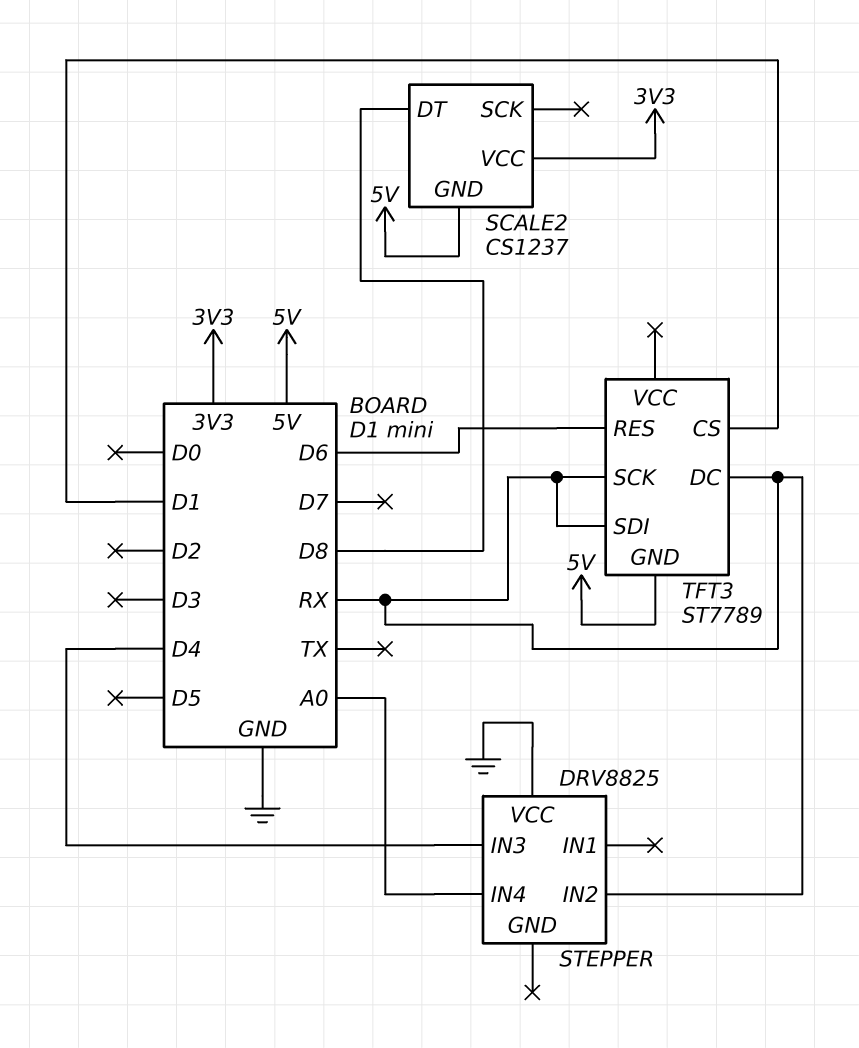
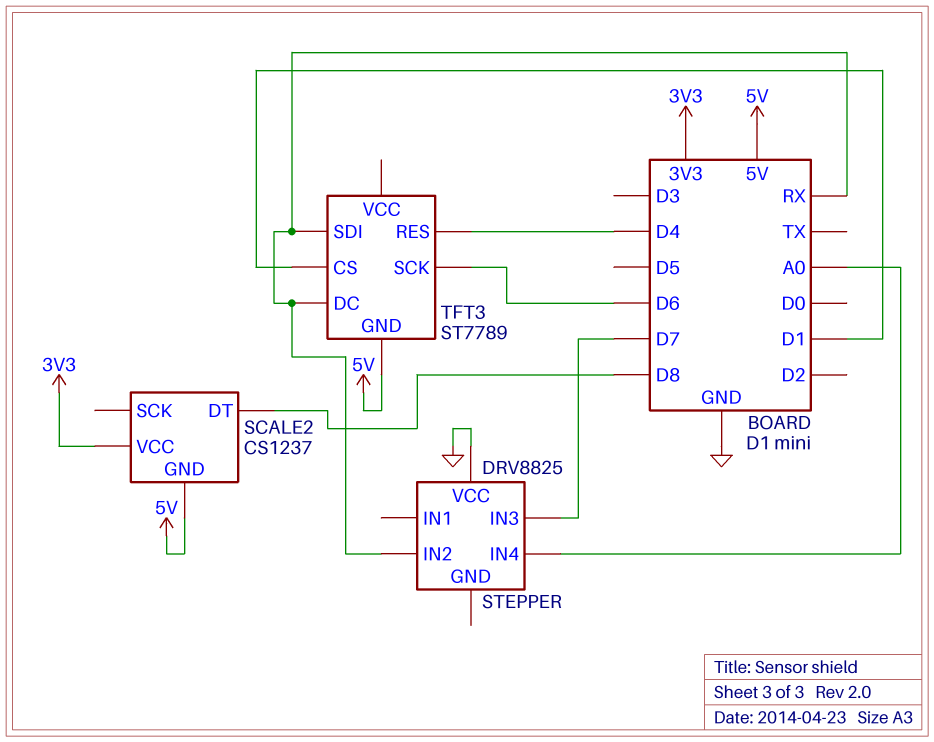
STEPPER pin IN3: D4 -> D7
TFT3 pin RES: D6 -> D4
TFT3 pin SCK: RX -> D6

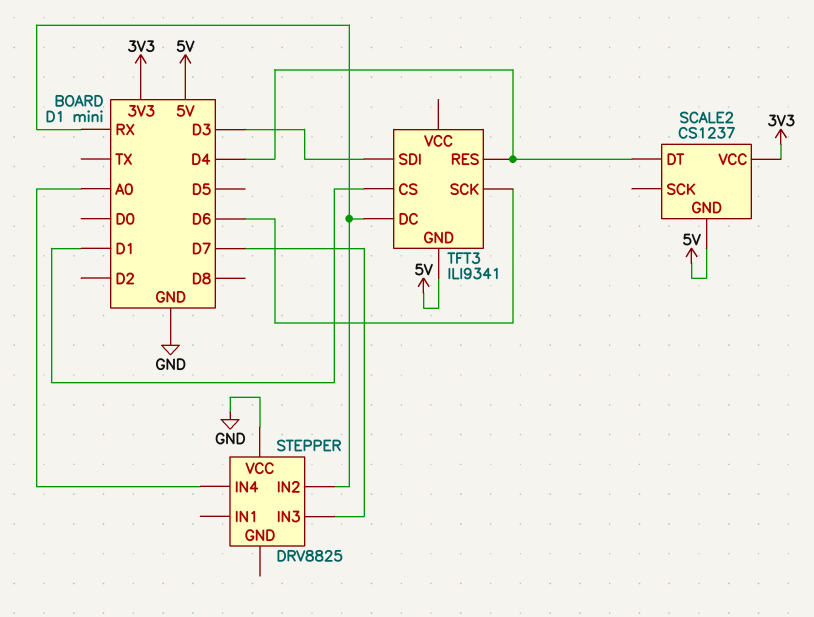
SCALE2 pin DT: D8 -> D4
TFT3: ST7789 -> ILI9341
TFT3 pin SDI: RX -> D3

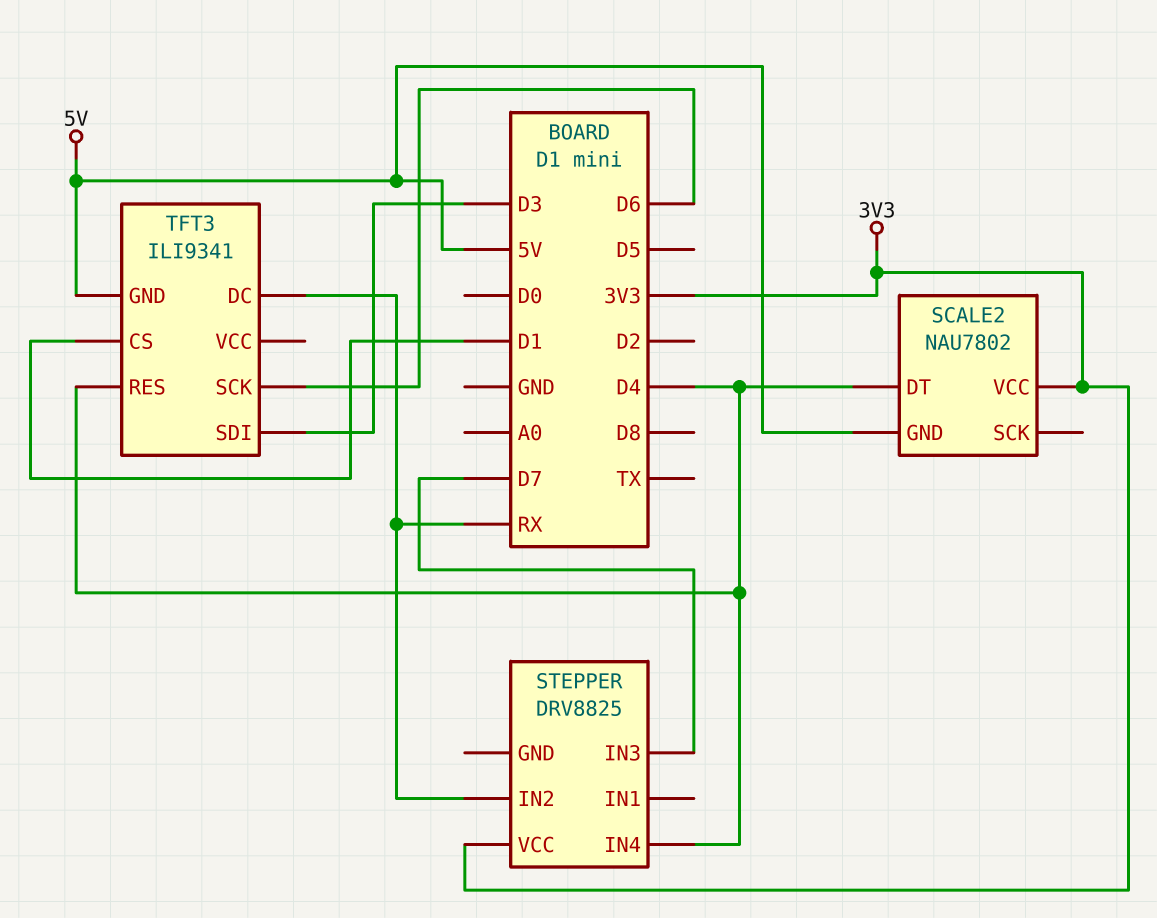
SCALE2: CS1237 -> NAU7802
STEPPER pin IN4: A0 -> D4
STEPPER pin VCC: GND -> 3V3

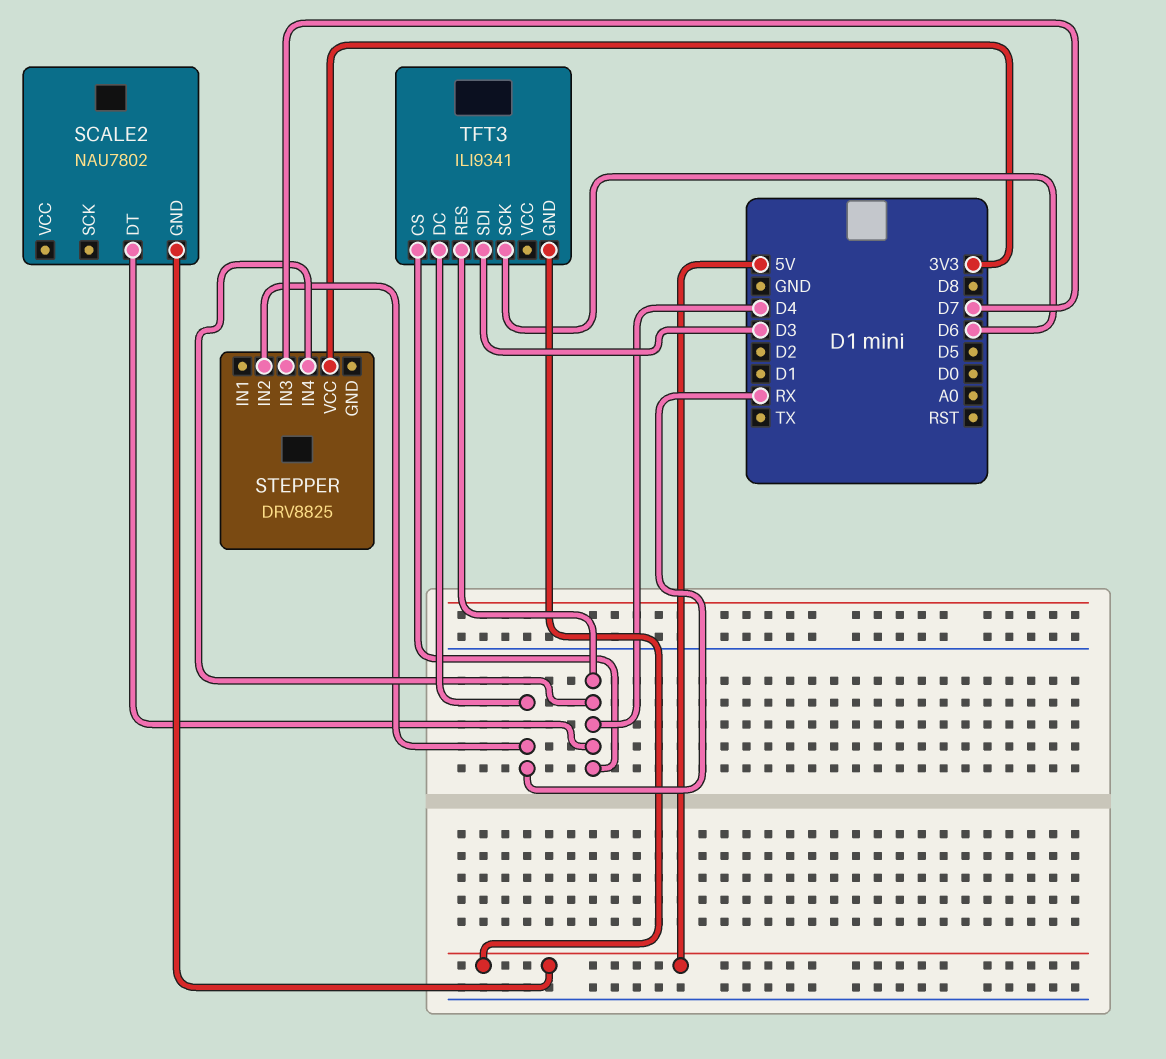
SCALE2 pin VCC: 3V3 -> none
TFT3 pin CS: D1 -> D4

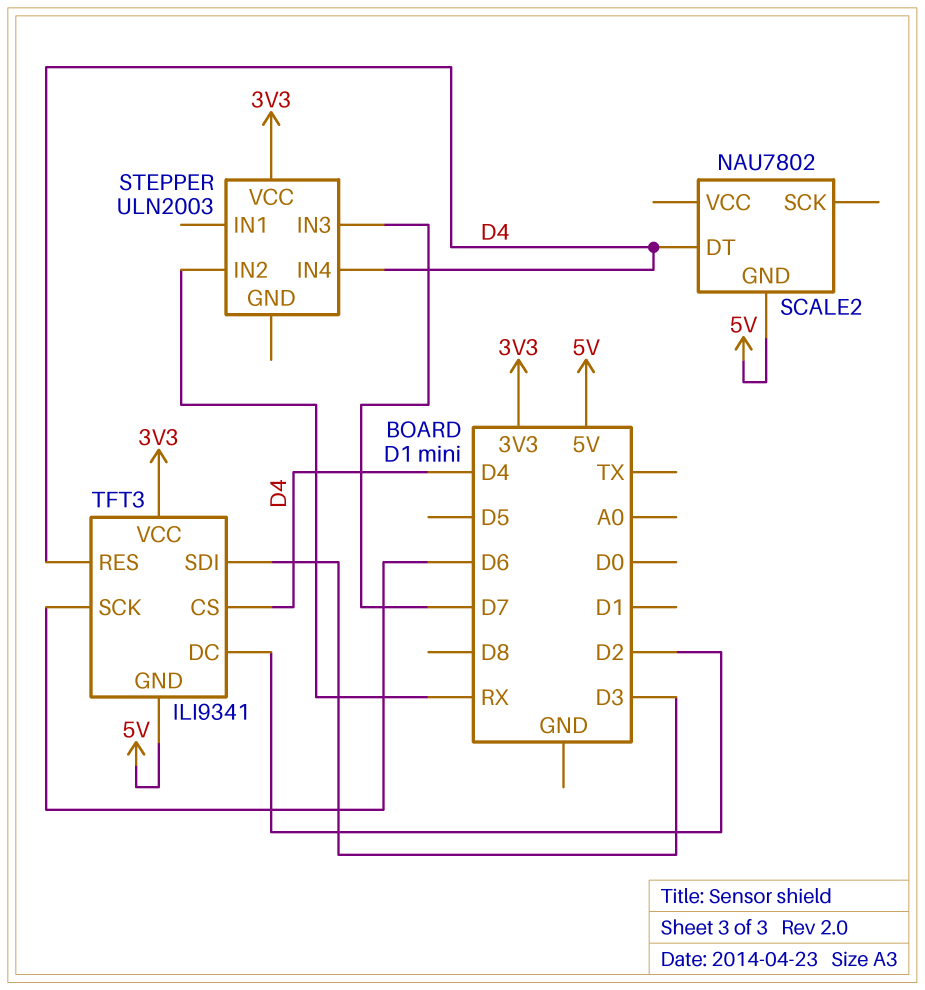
STEPPER: DRV8825 -> ULN2003
TFT3 pin DC: RX -> D2
TFT3 pin VCC: none -> 3V3

